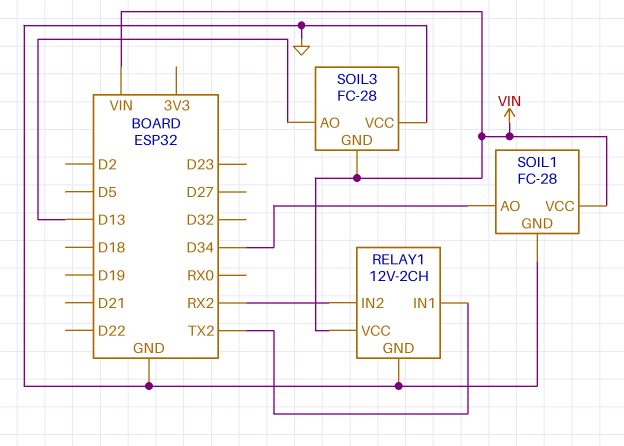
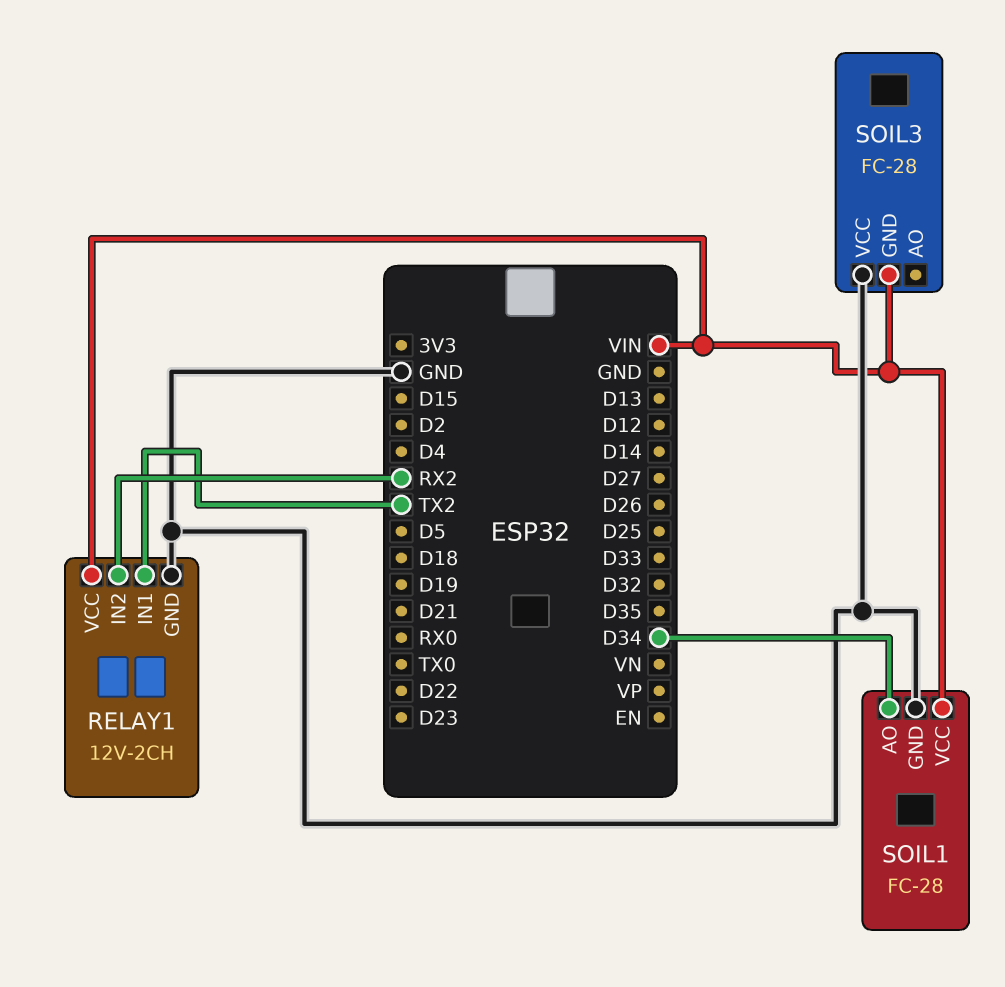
SOIL3 pin AO: D13 -> none

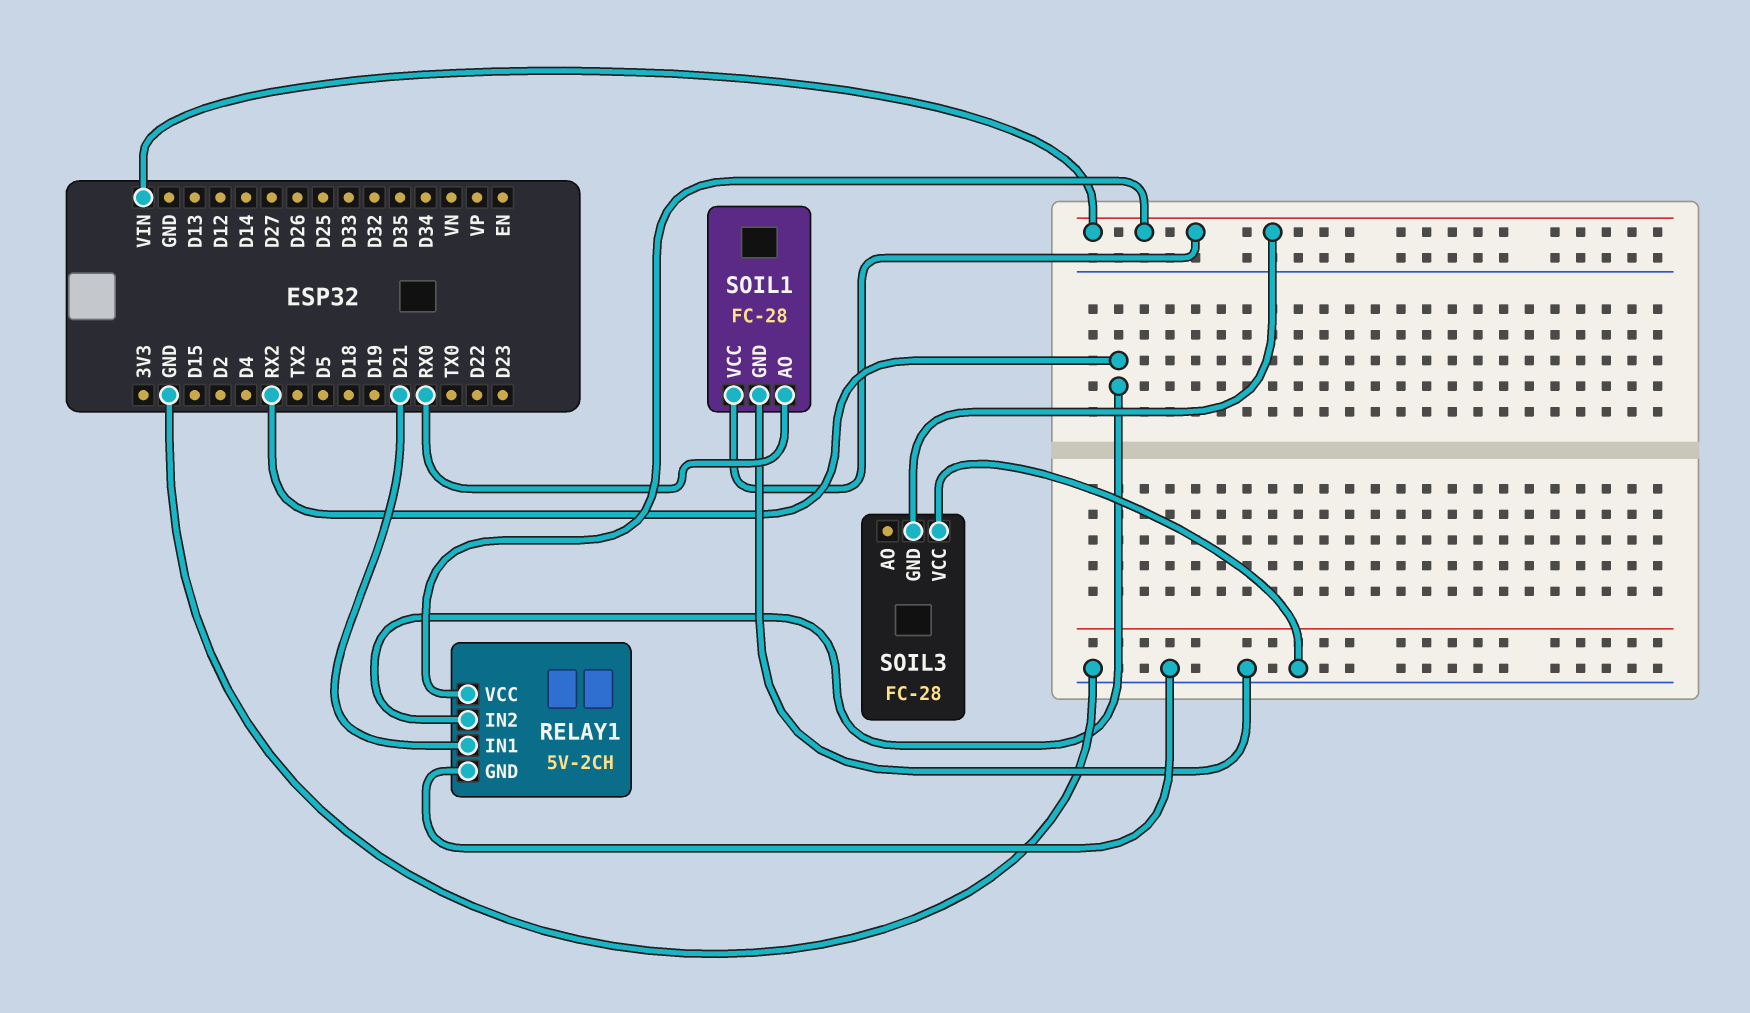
RELAY1: 12V-2CH -> 5V-2CH
RELAY1 pin IN1: TX2 -> D21
SOIL1 pin AO: D34 -> RX0

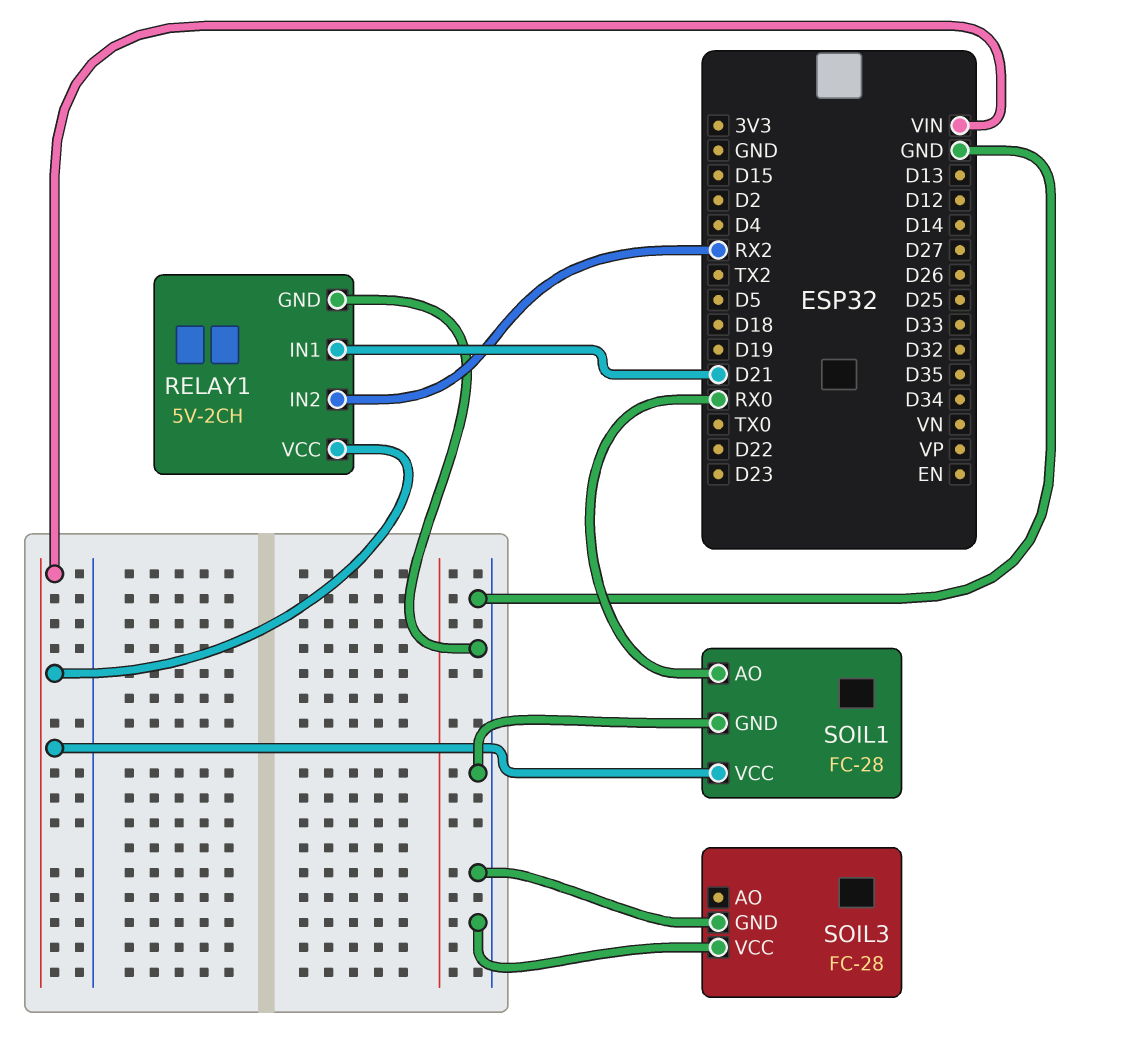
SOIL3 pin GND: VIN -> GND

